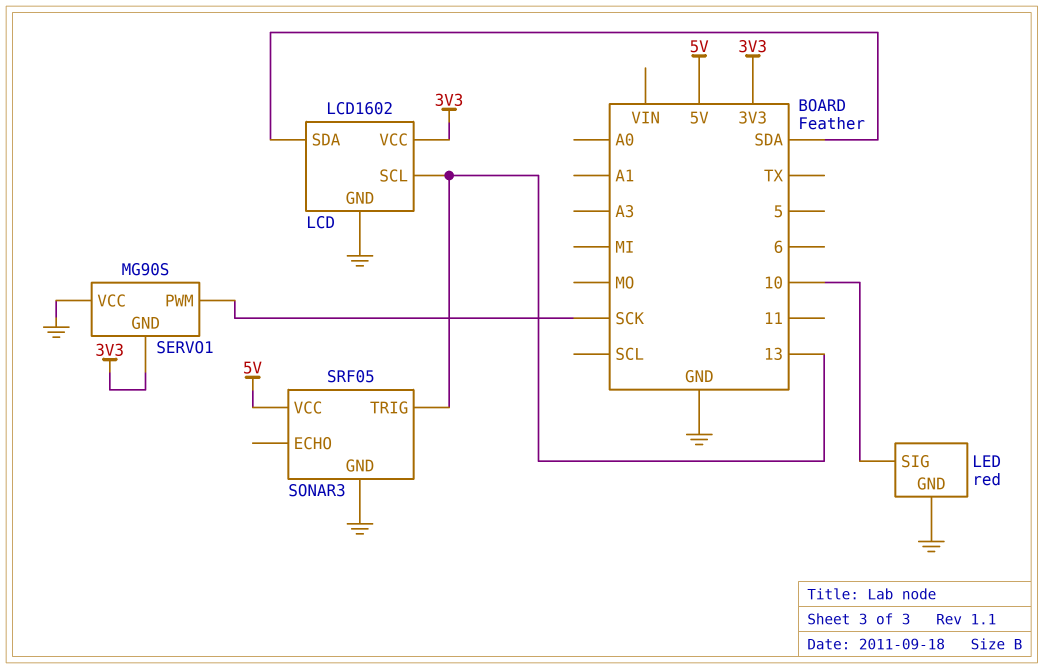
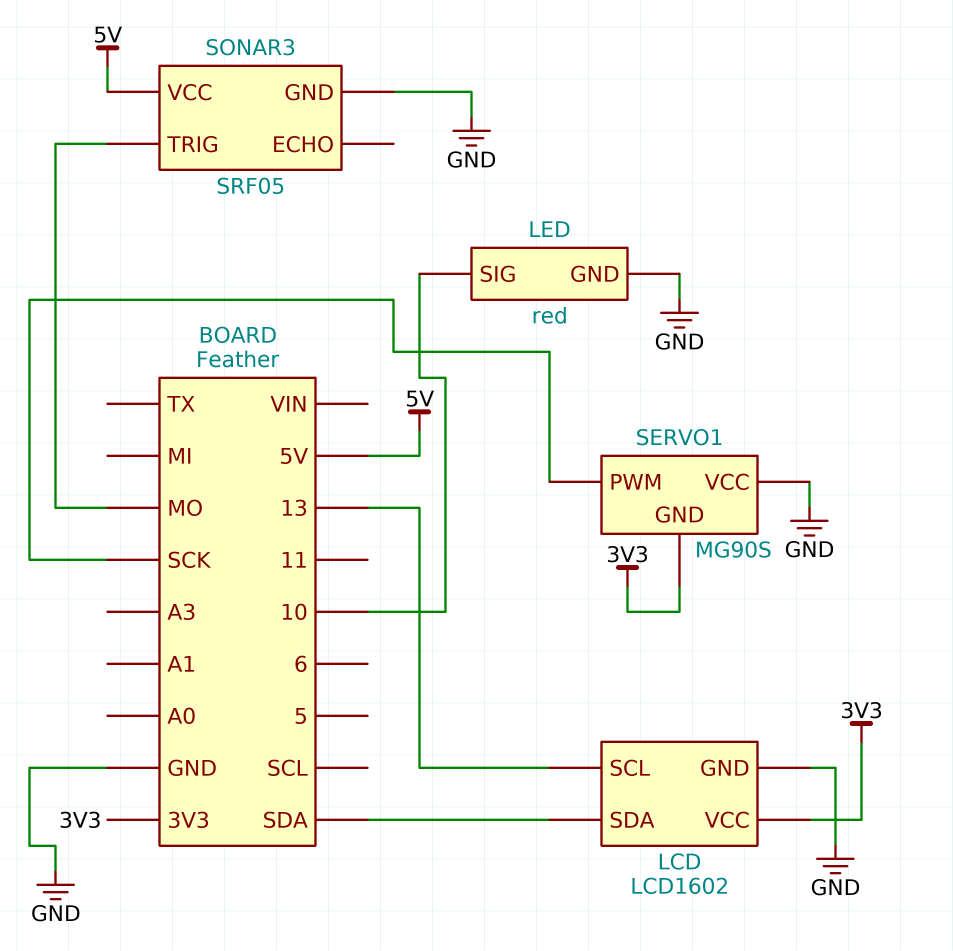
SONAR3 pin TRIG: 13 -> MO

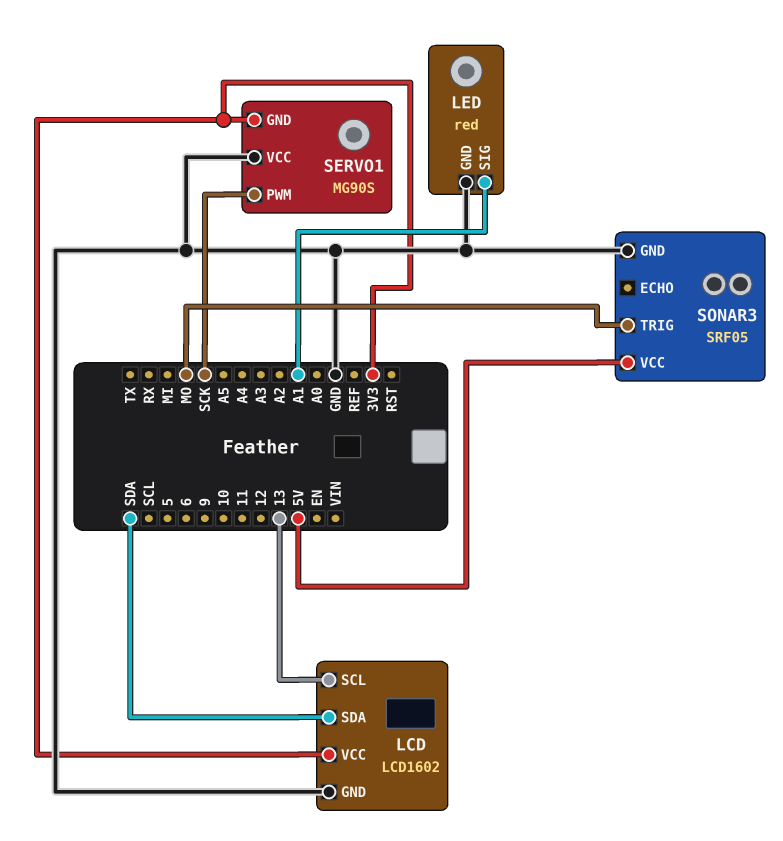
LED pin SIG: 10 -> A1

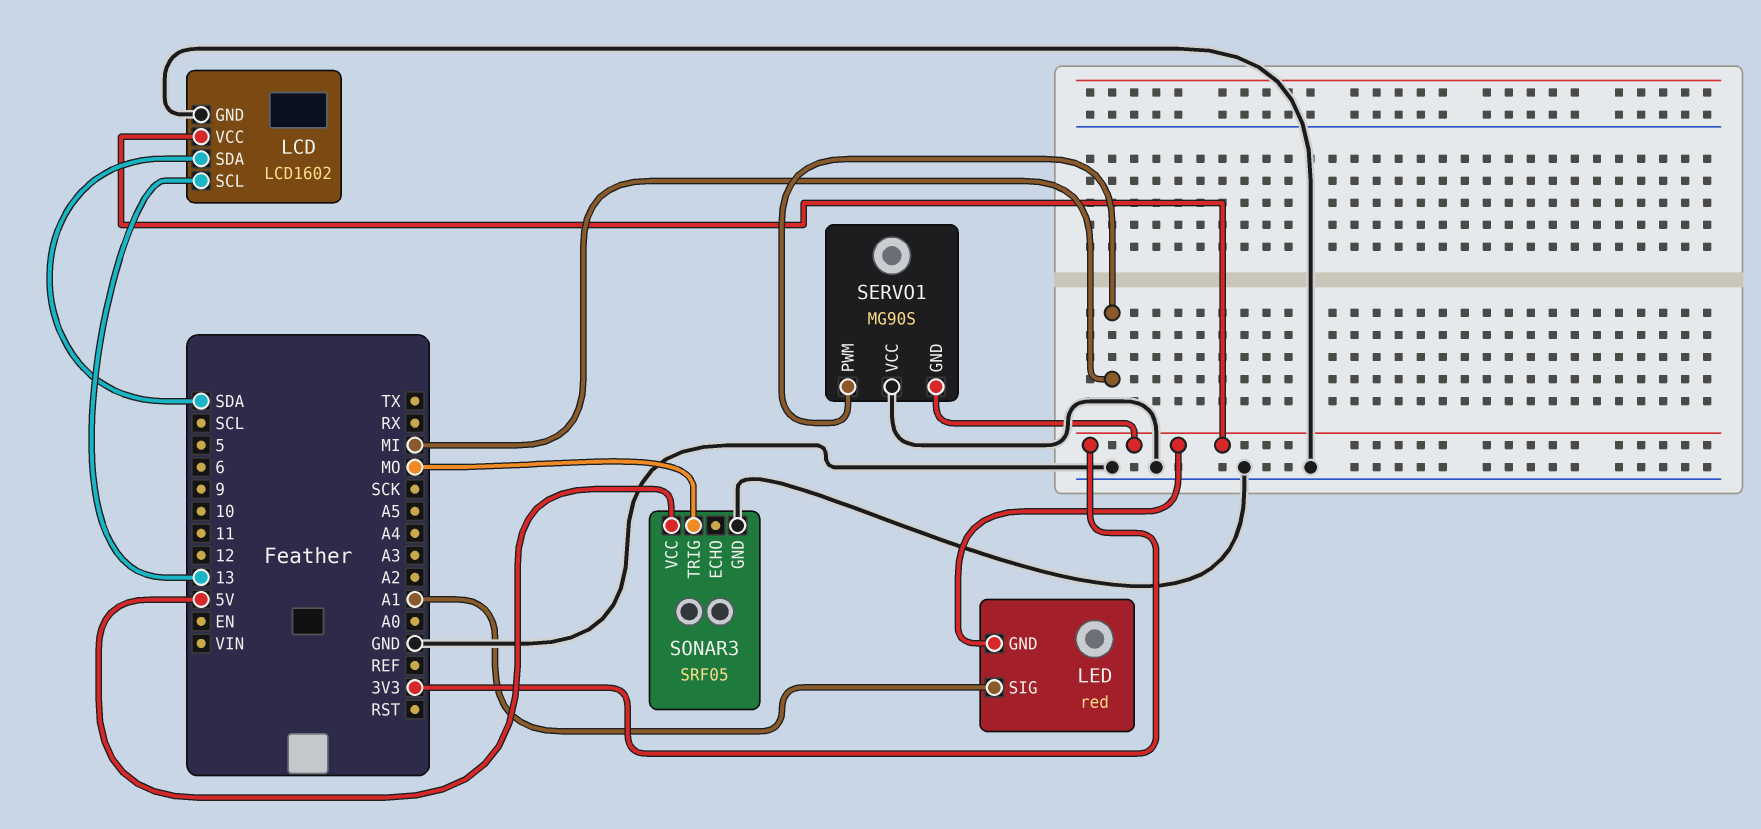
LED pin GND: GND -> 3V3
SERVO1 pin PWM: SCK -> MI

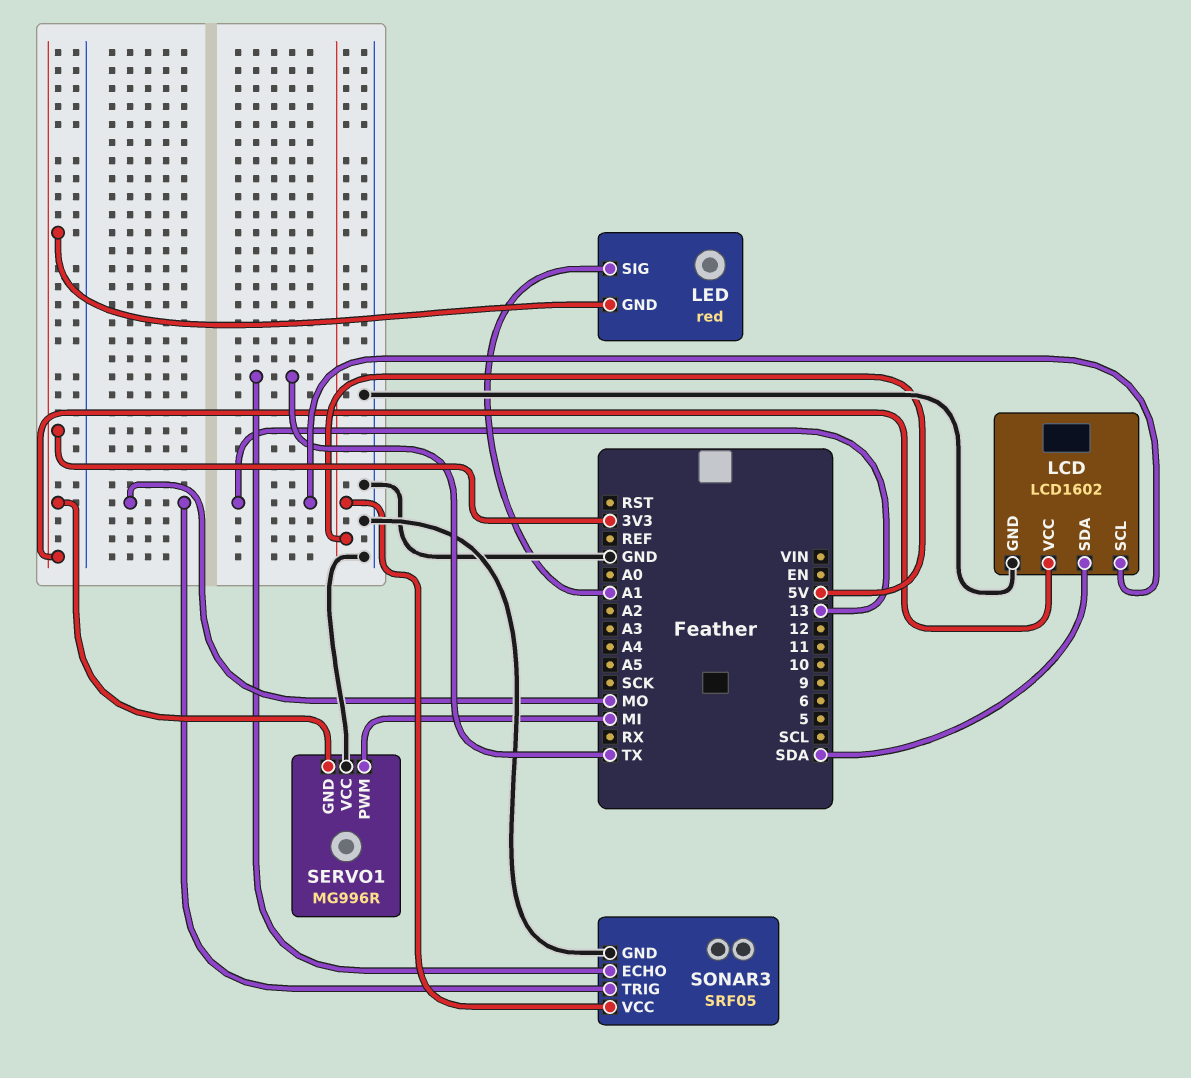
SERVO1: MG90S -> MG996R
SONAR3 pin ECHO: none -> TX

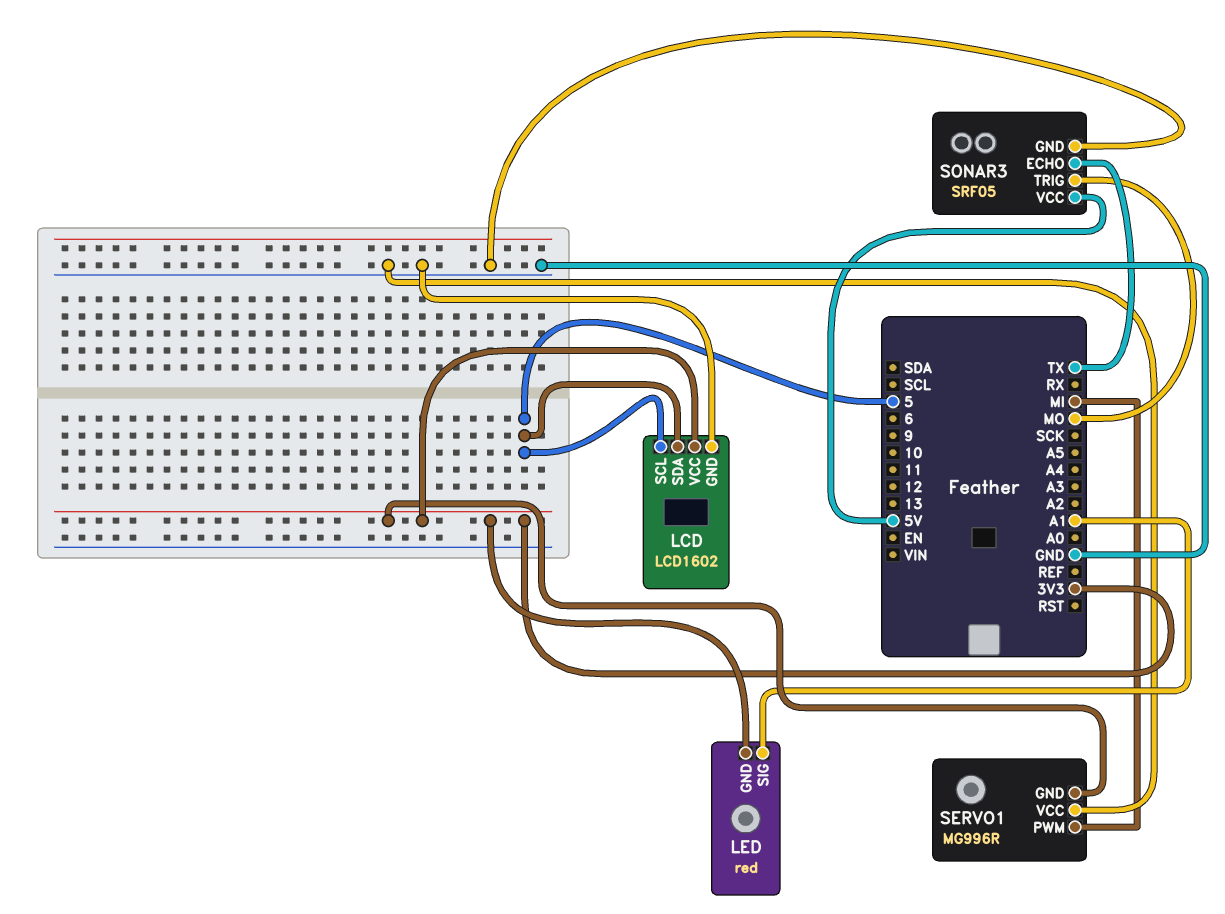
LCD pin SCL: 13 -> 5
LCD pin SDA: SDA -> 5

